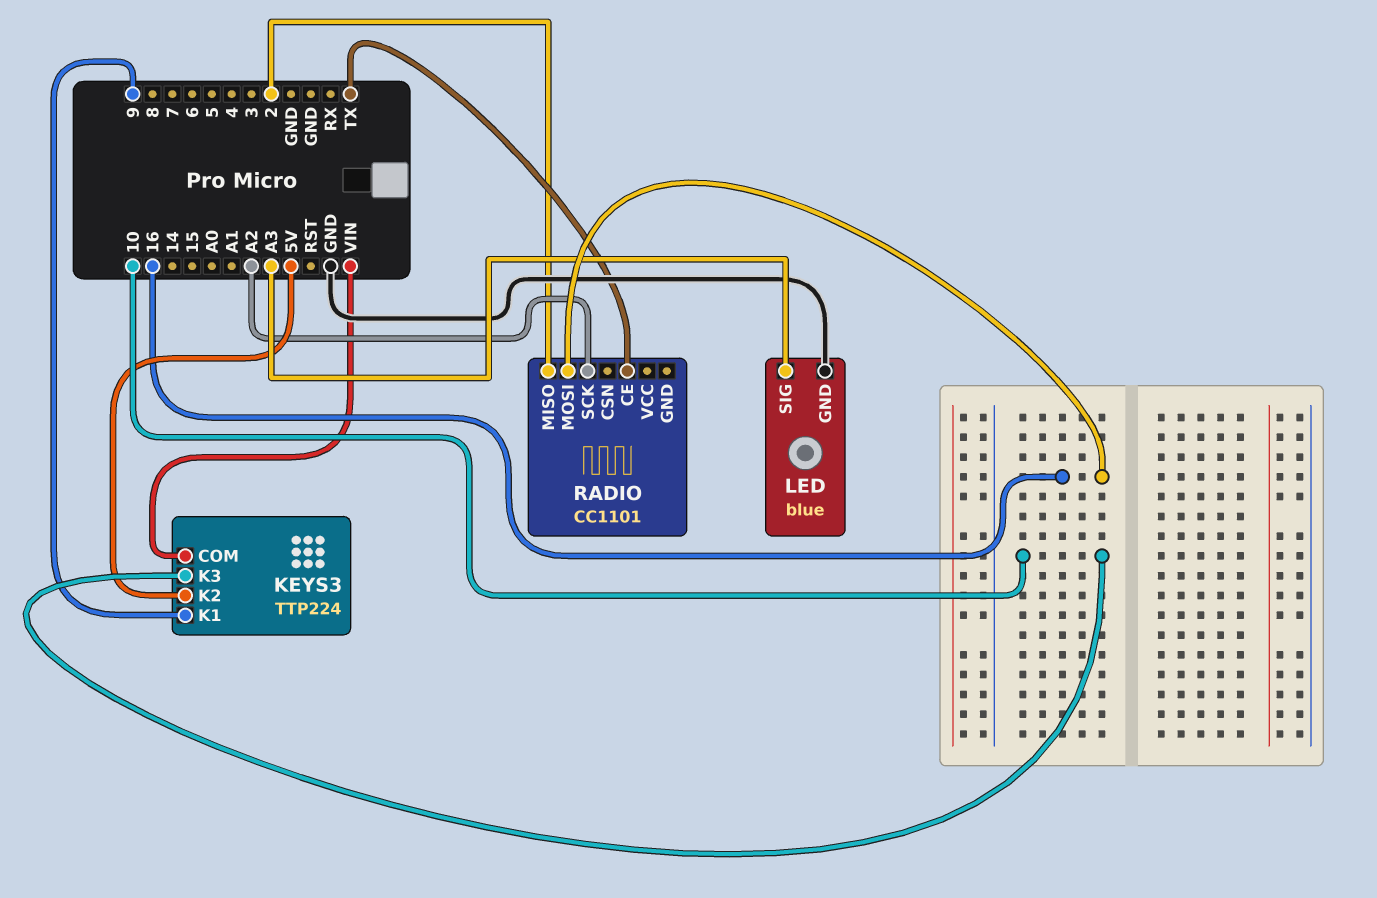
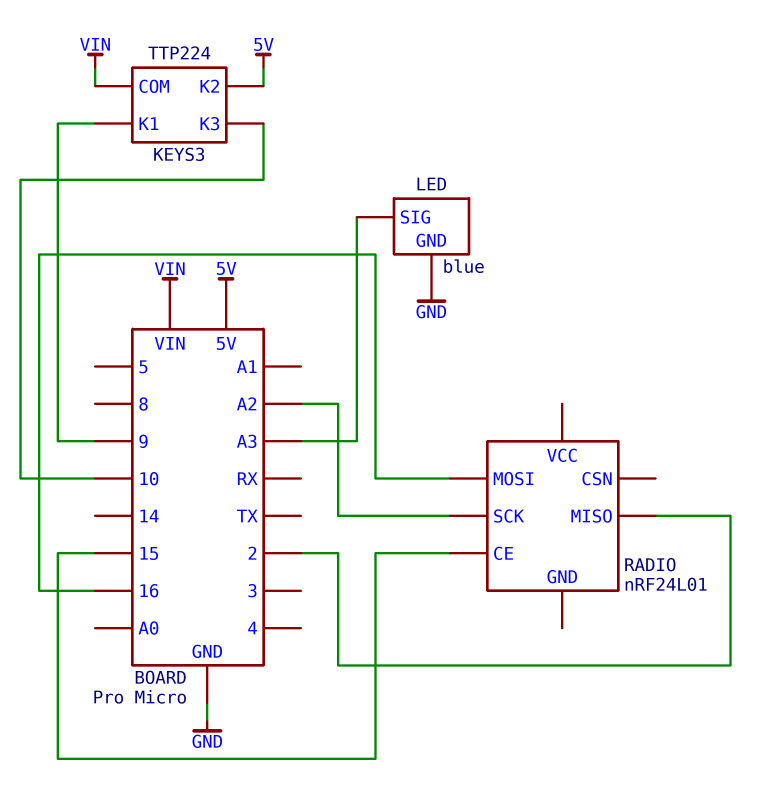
RADIO: CC1101 -> nRF24L01
RADIO pin CE: TX -> 15

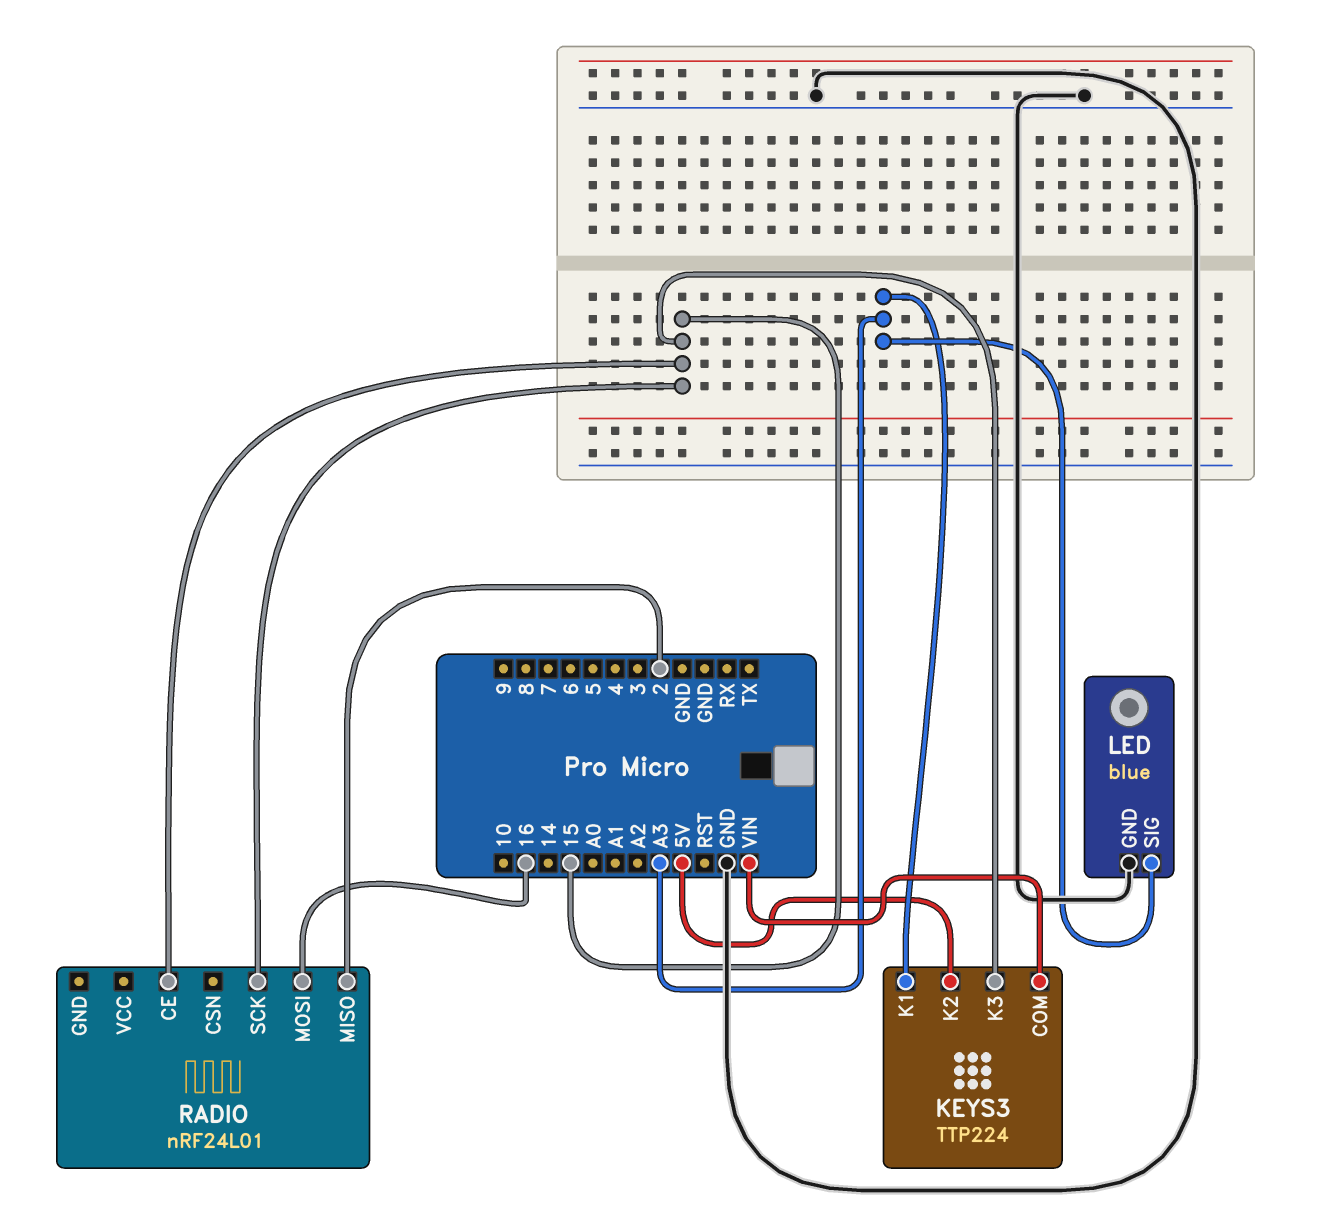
KEYS3 pin K1: 9 -> A3
KEYS3 pin K3: 10 -> 15
RADIO pin SCK: A2 -> 15

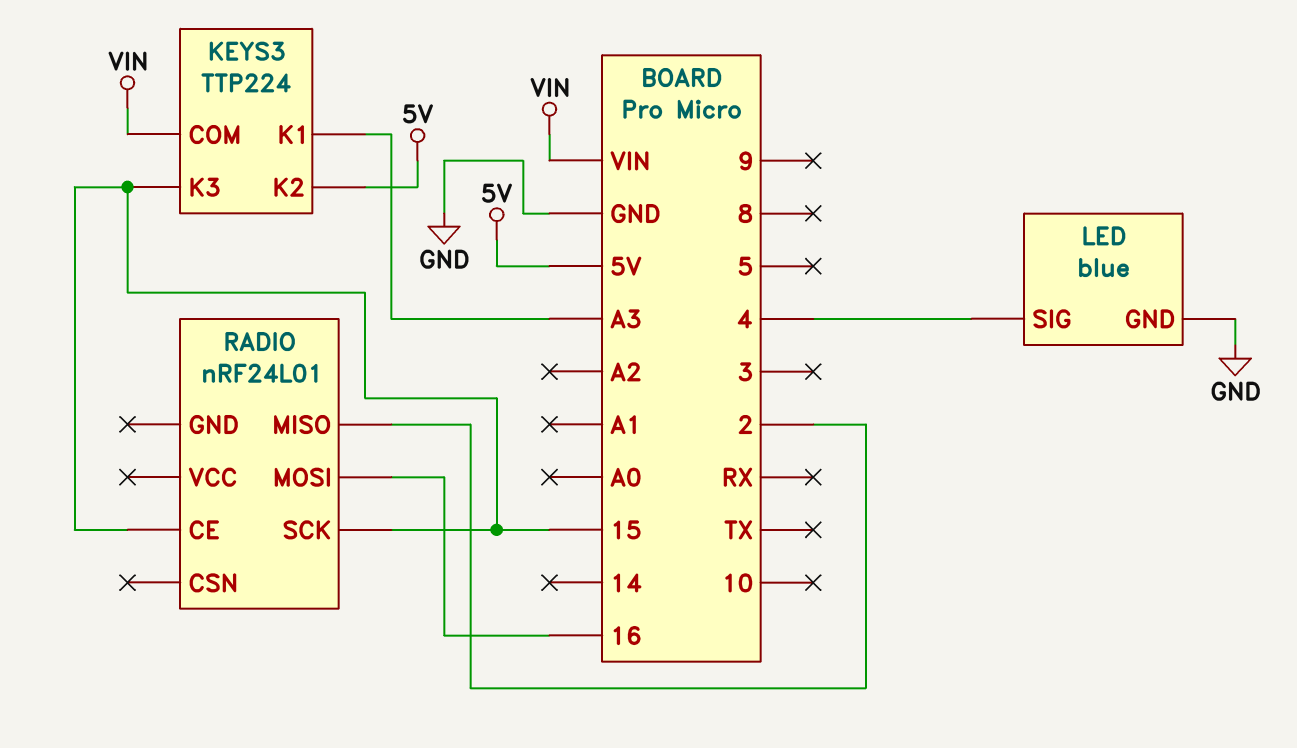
LED pin SIG: A3 -> 4

